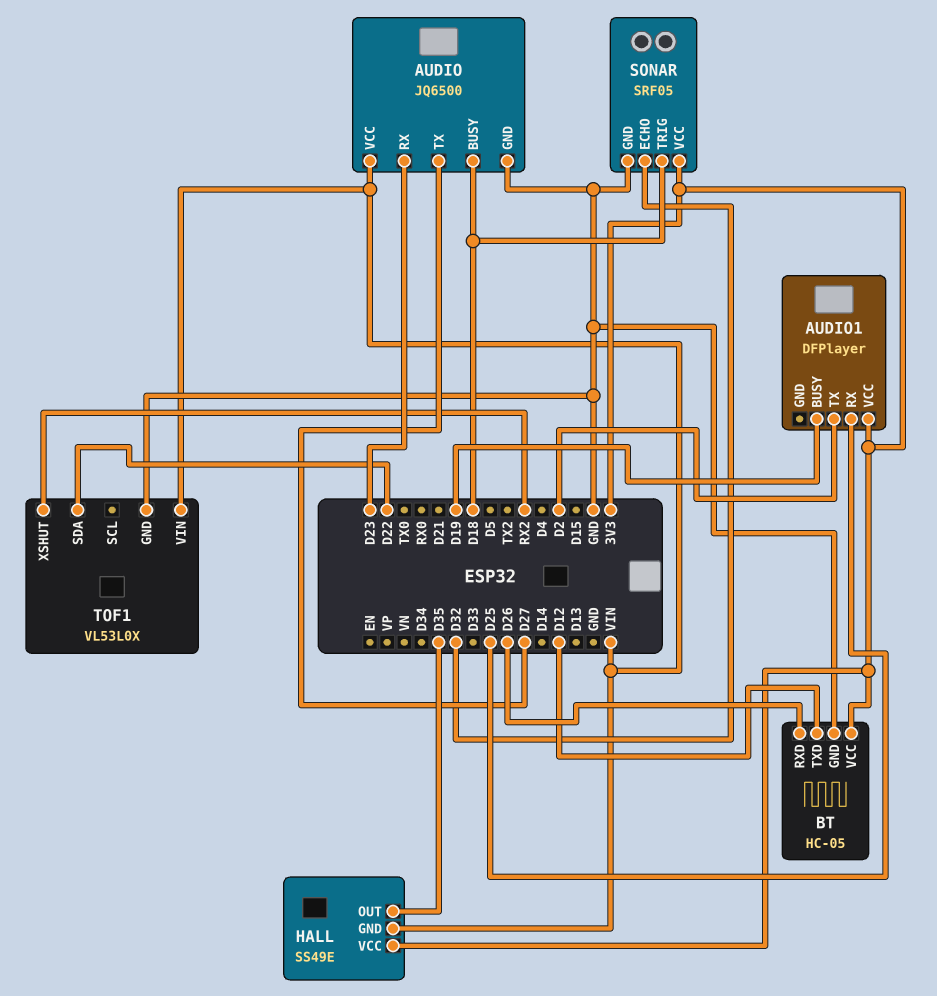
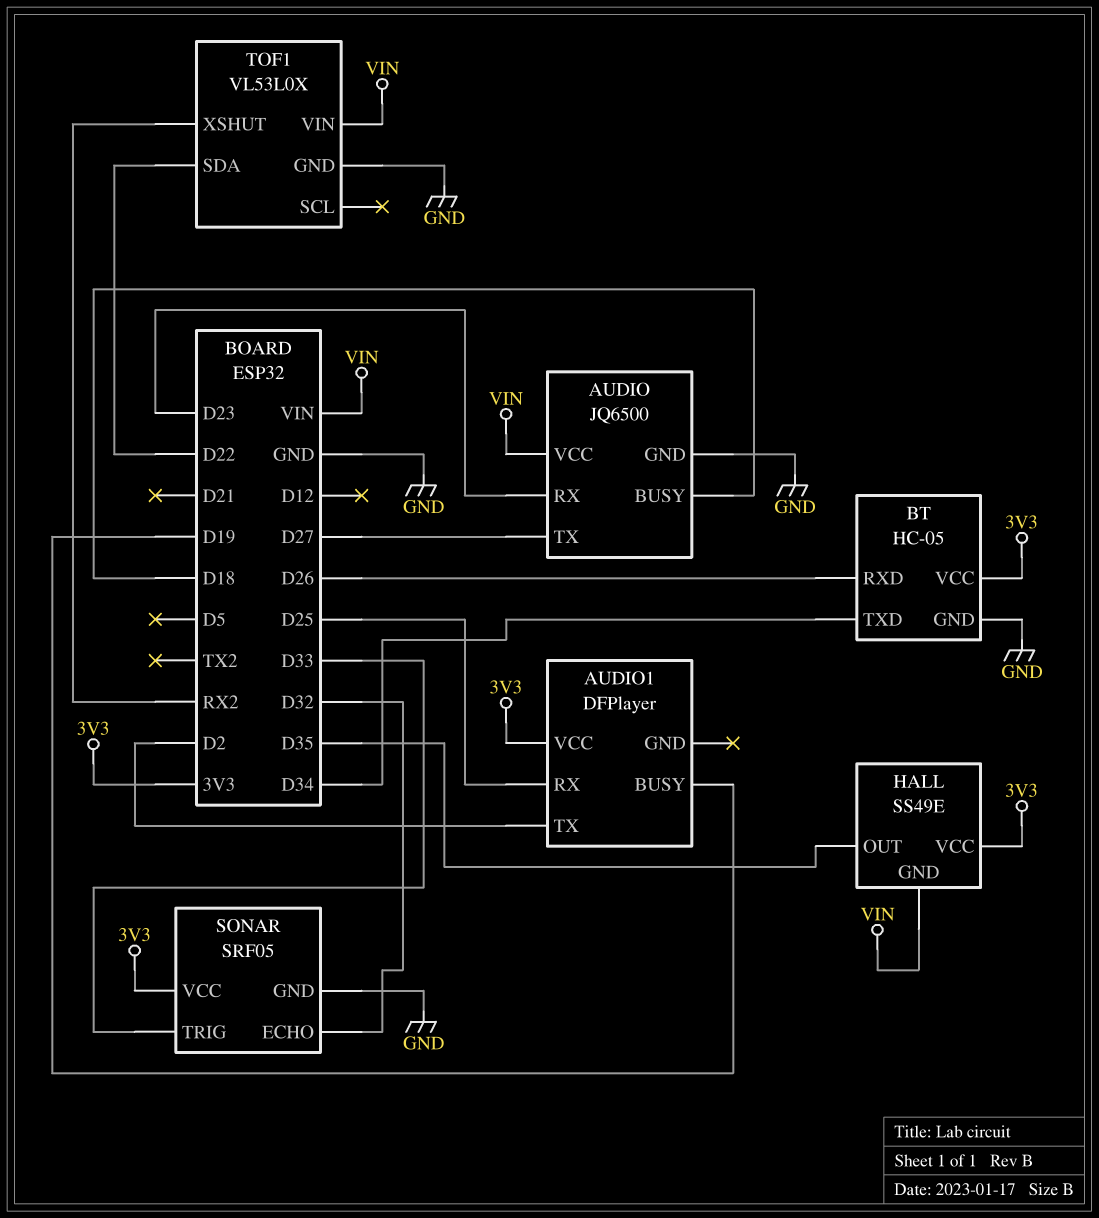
BT pin TXD: D12 -> D34
SONAR pin TRIG: D18 -> D33

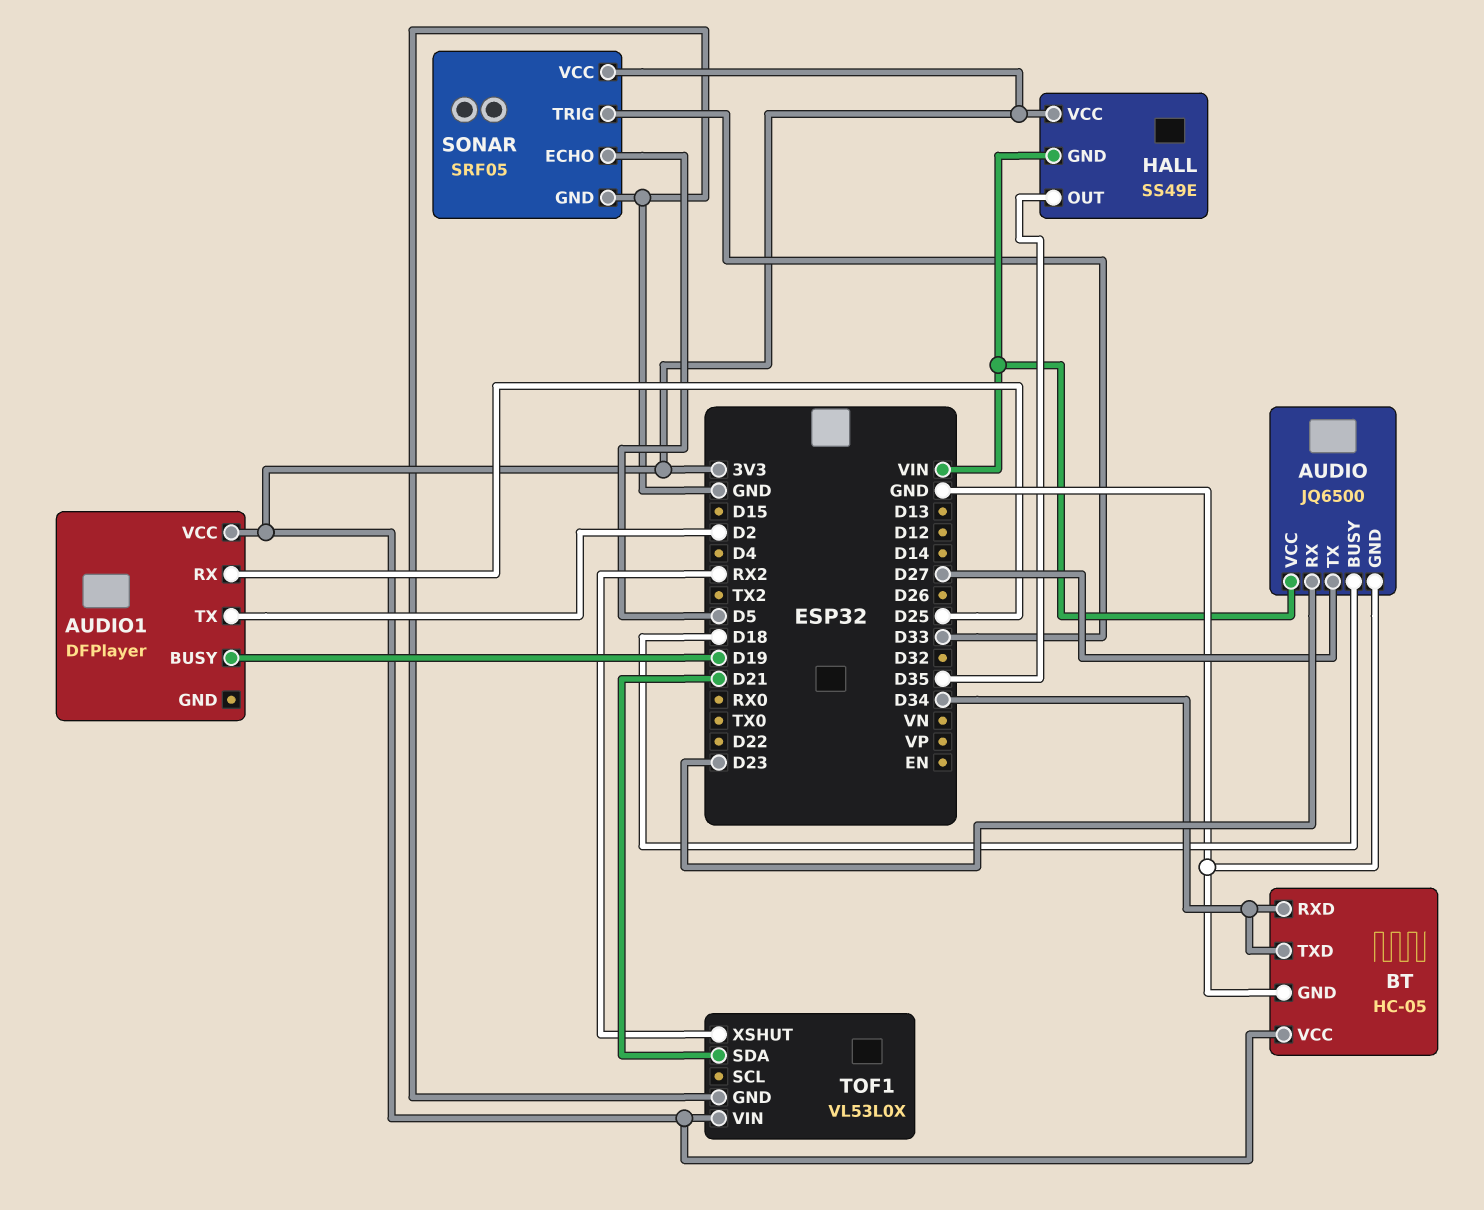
BT pin RXD: D26 -> D34
SONAR pin ECHO: D32 -> D5
TOF1 pin SDA: D22 -> D21
TOF1 pin VIN: VIN -> 3V3

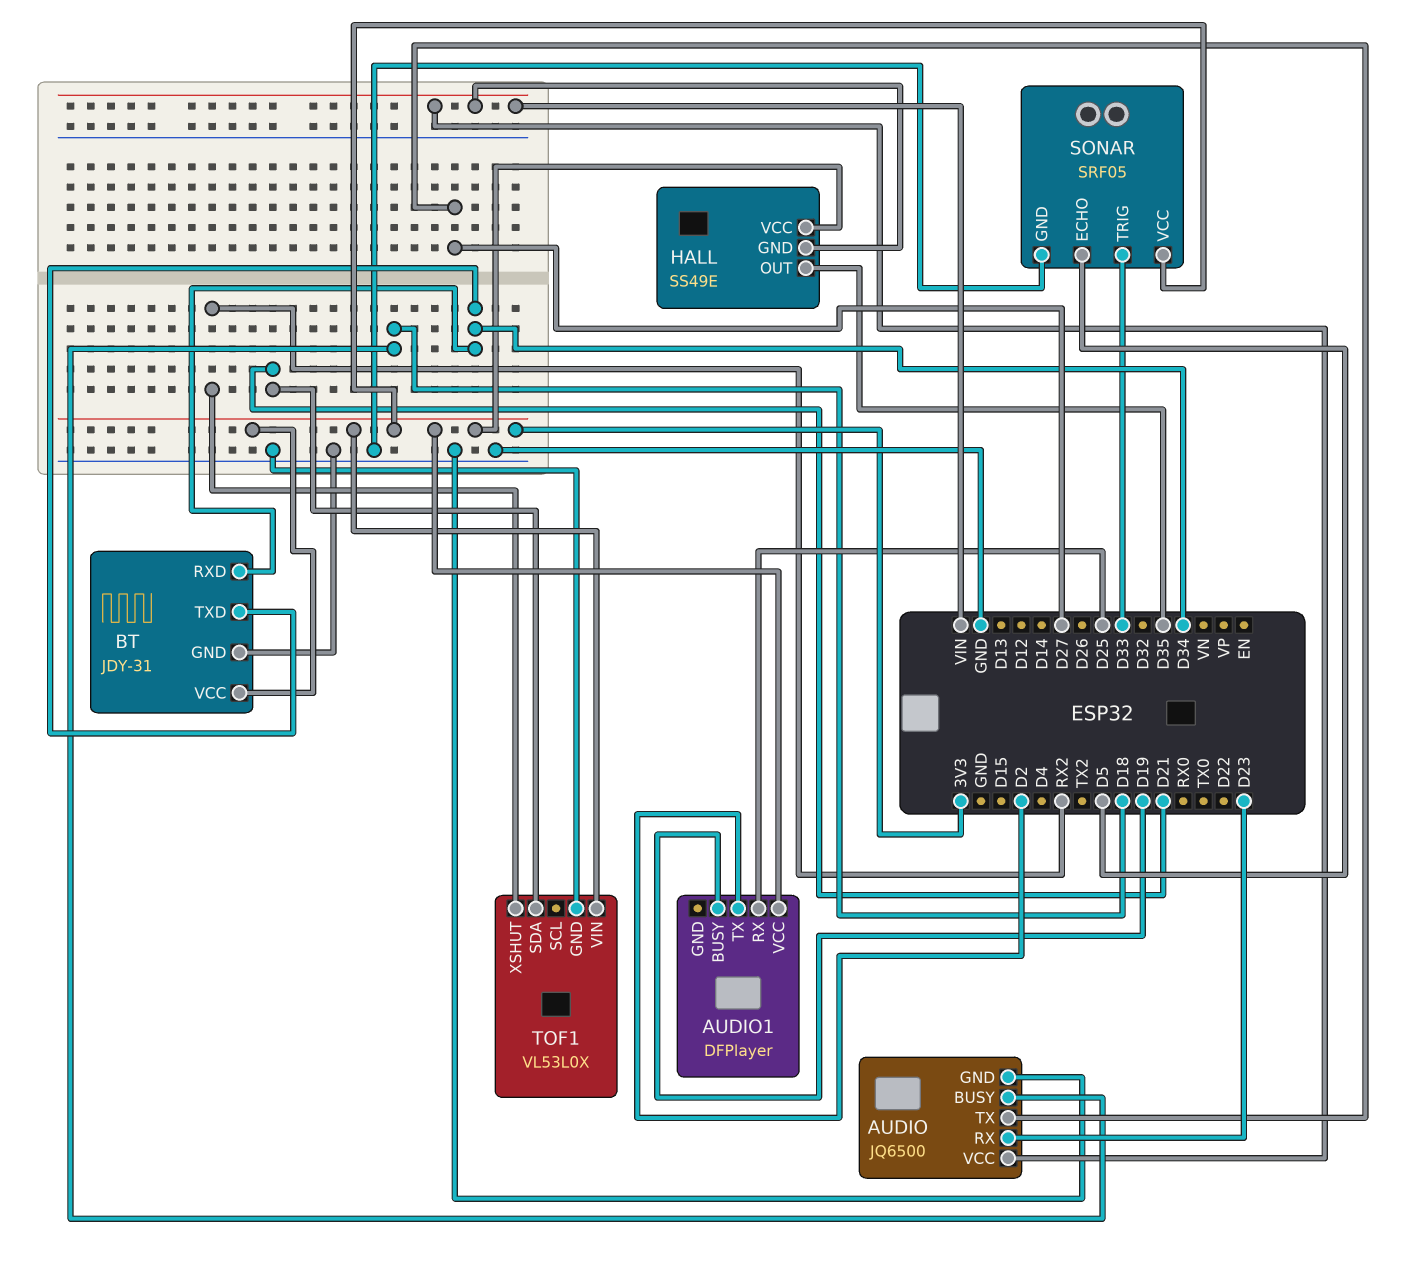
BT: HC-05 -> JDY-31

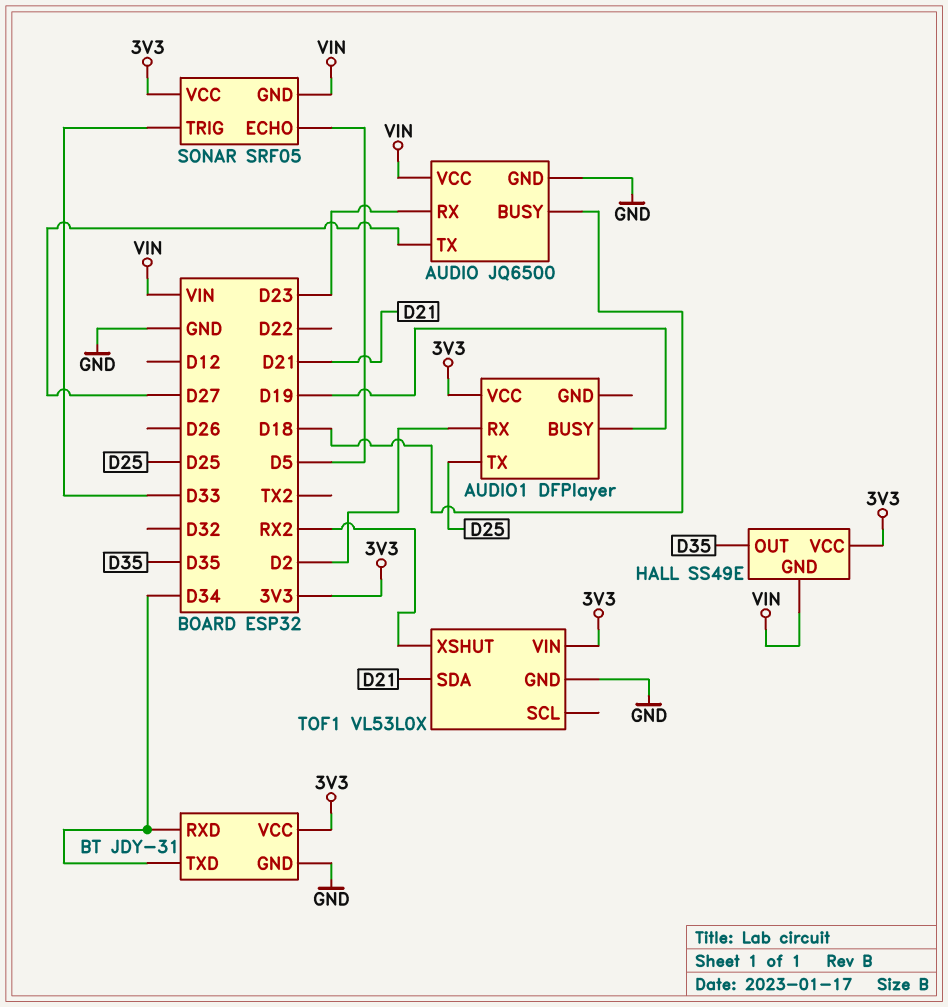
AUDIO1 pin RX: D25 -> D2
AUDIO1 pin TX: D2 -> D25
SONAR pin GND: GND -> VIN

